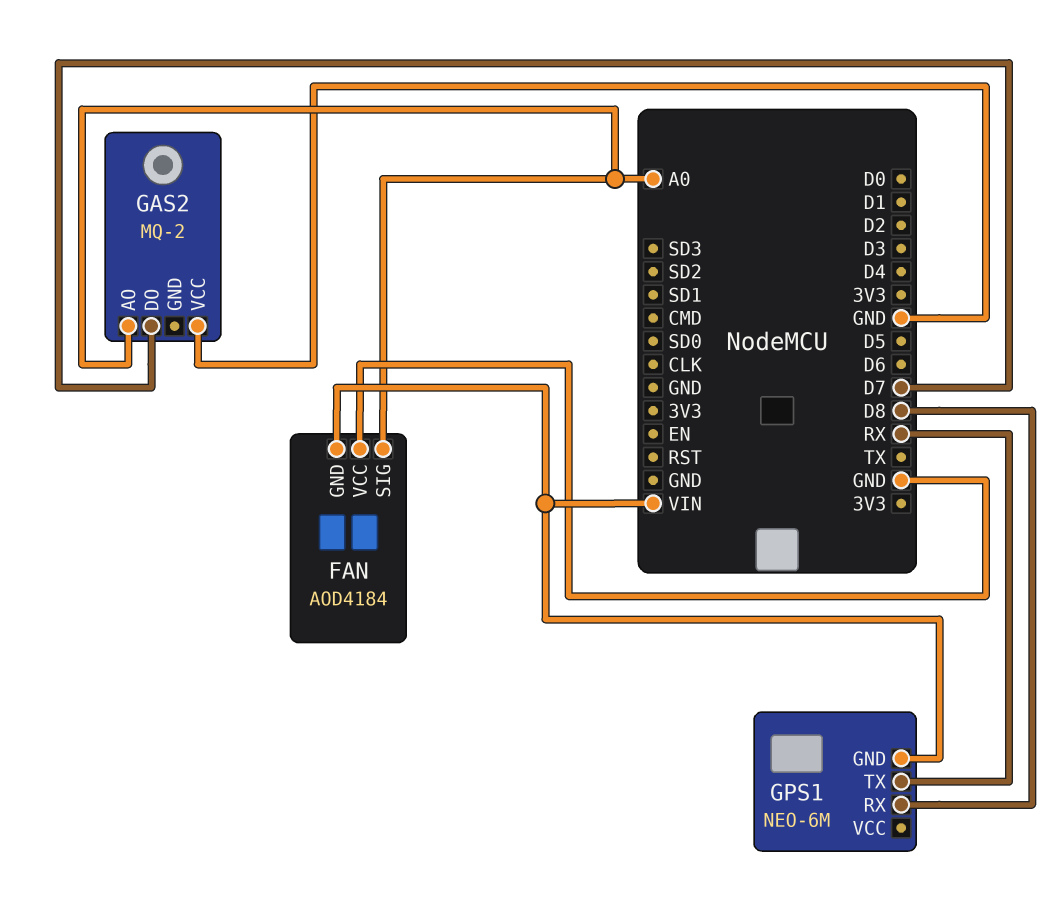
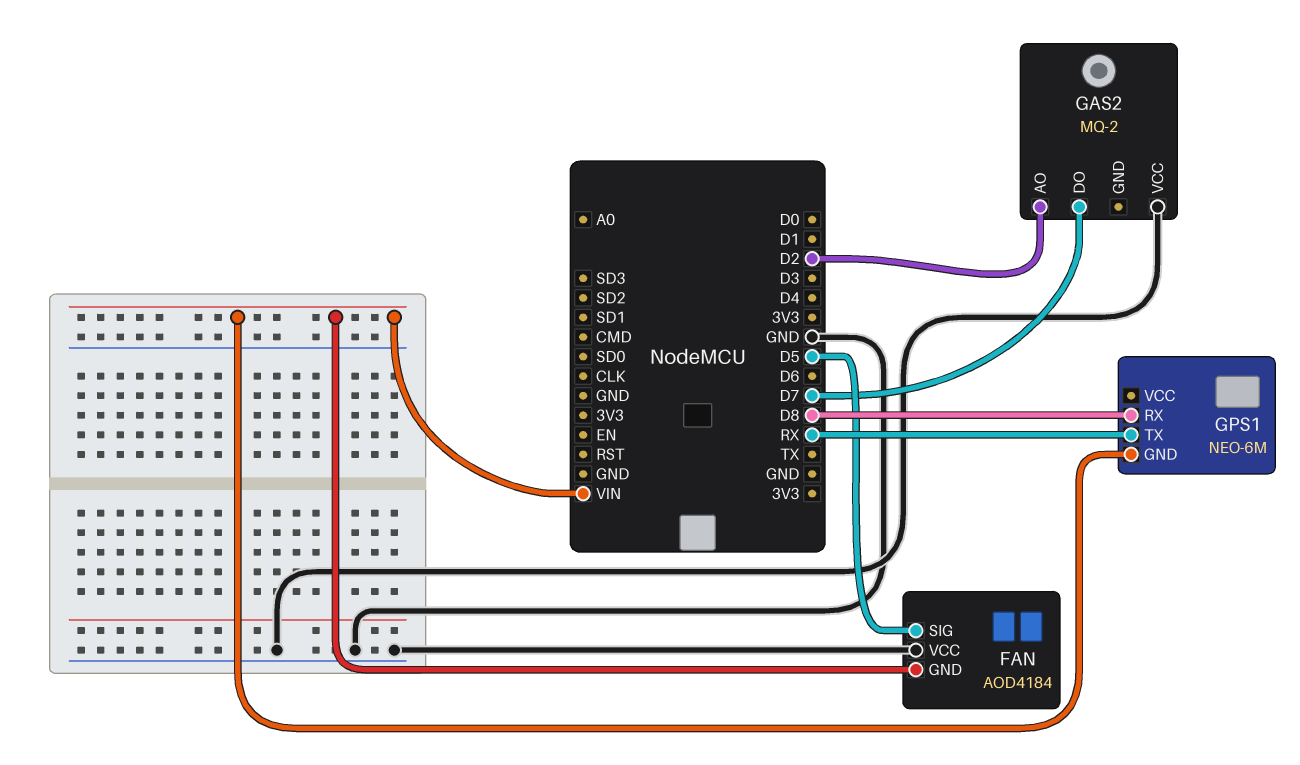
FAN pin SIG: A0 -> D5
GAS2 pin AO: A0 -> D2

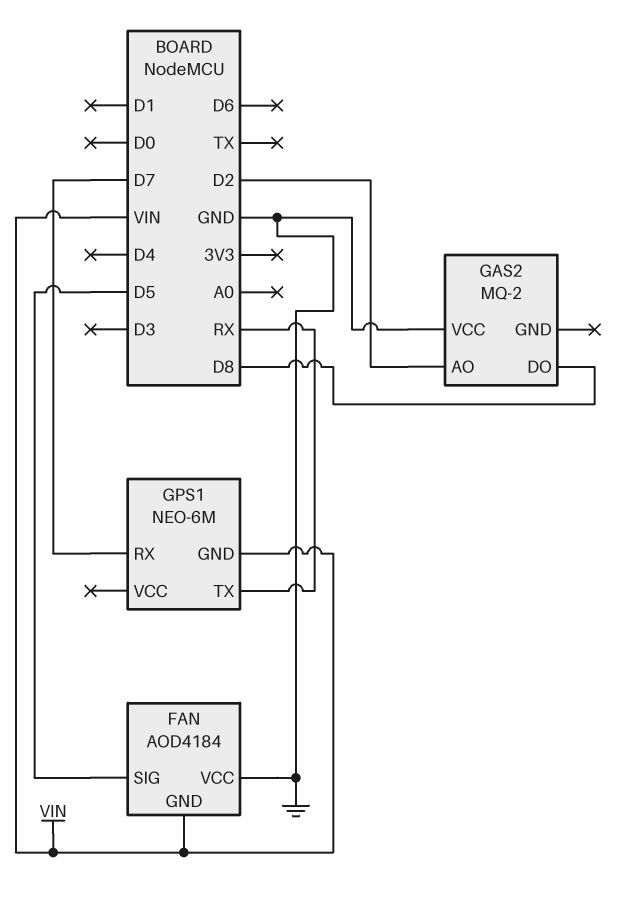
GAS2 pin DO: D7 -> D8
GPS1 pin RX: D8 -> D7

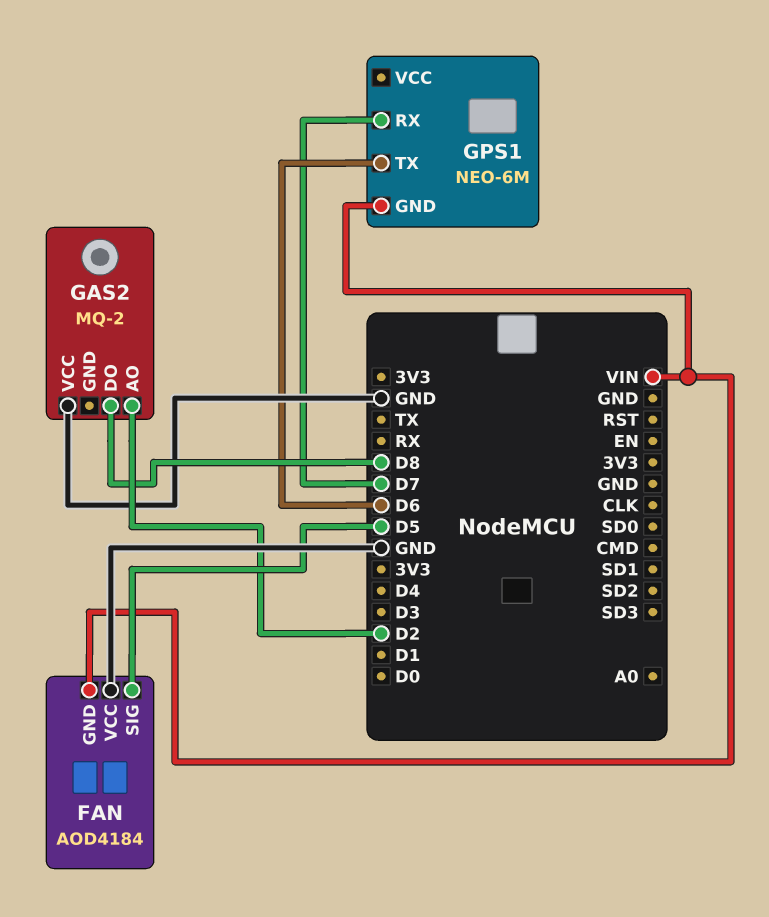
GPS1 pin TX: RX -> D6

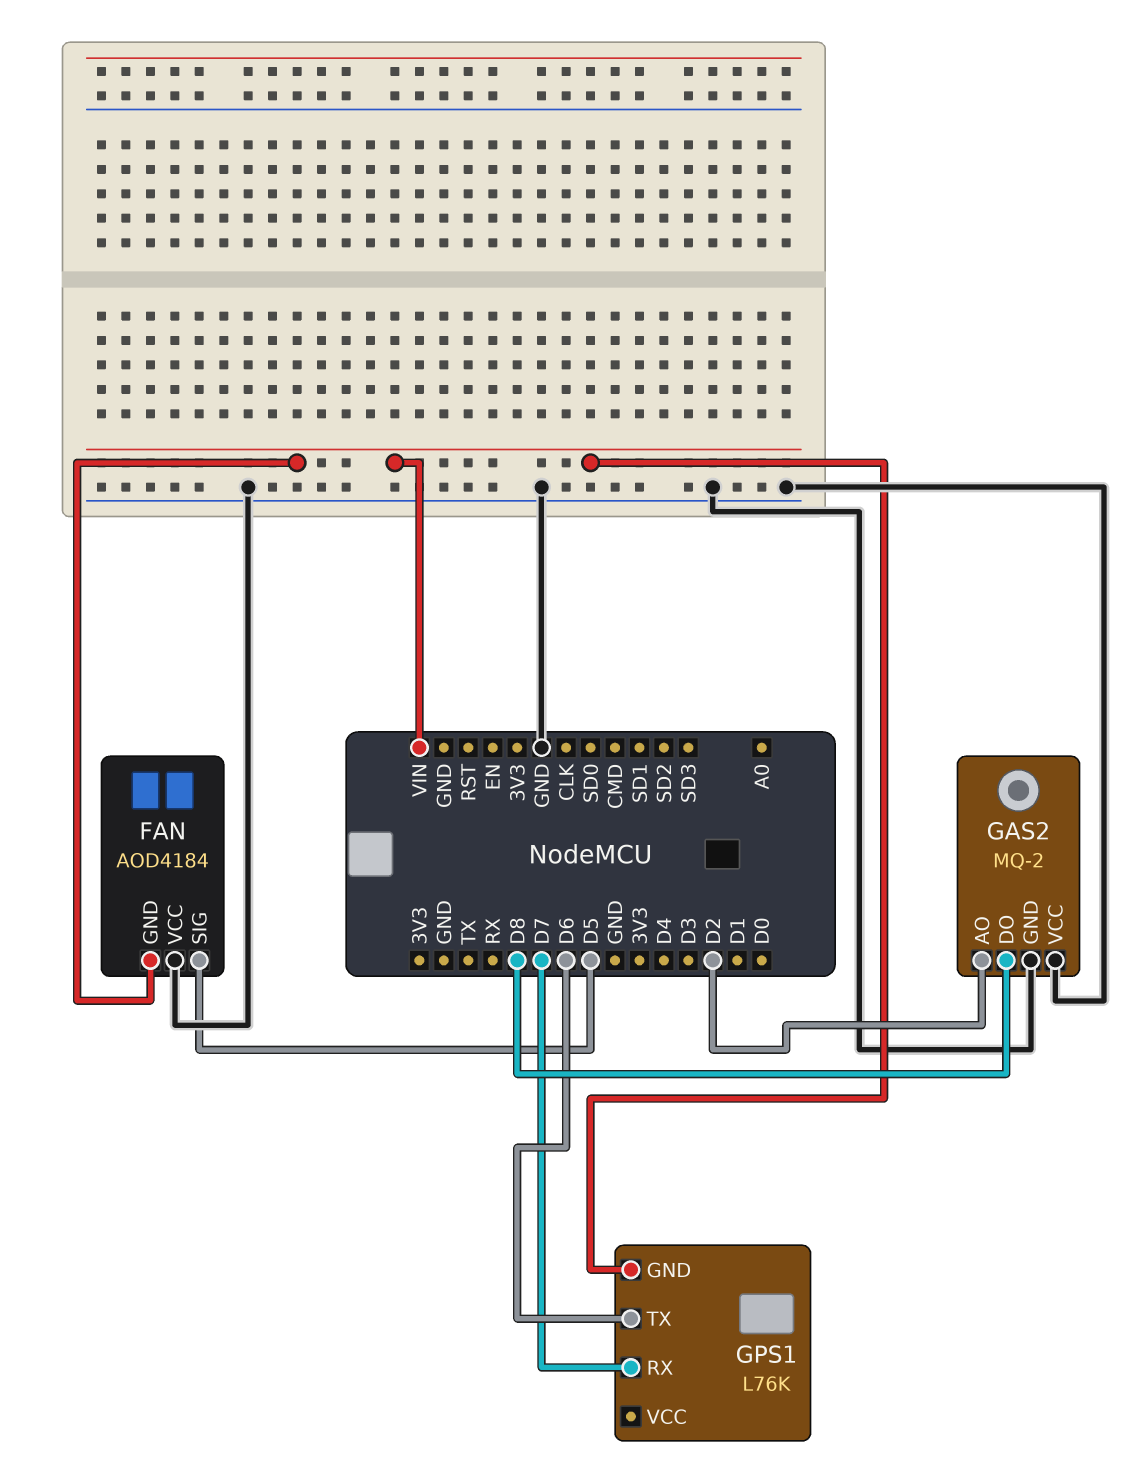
GAS2 pin GND: none -> GND
GPS1: NEO-6M -> L76K

